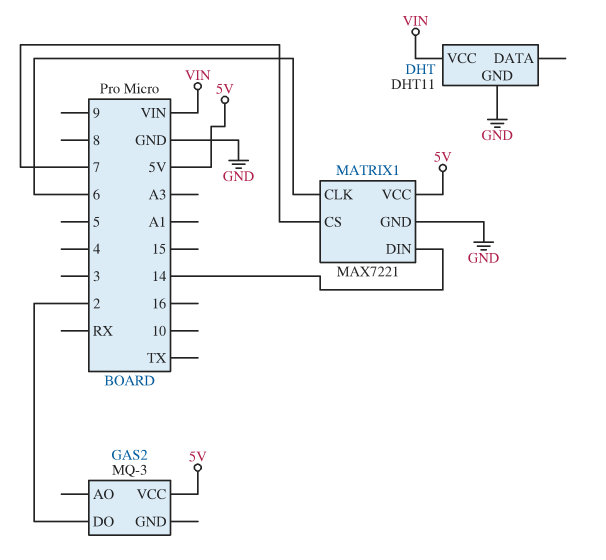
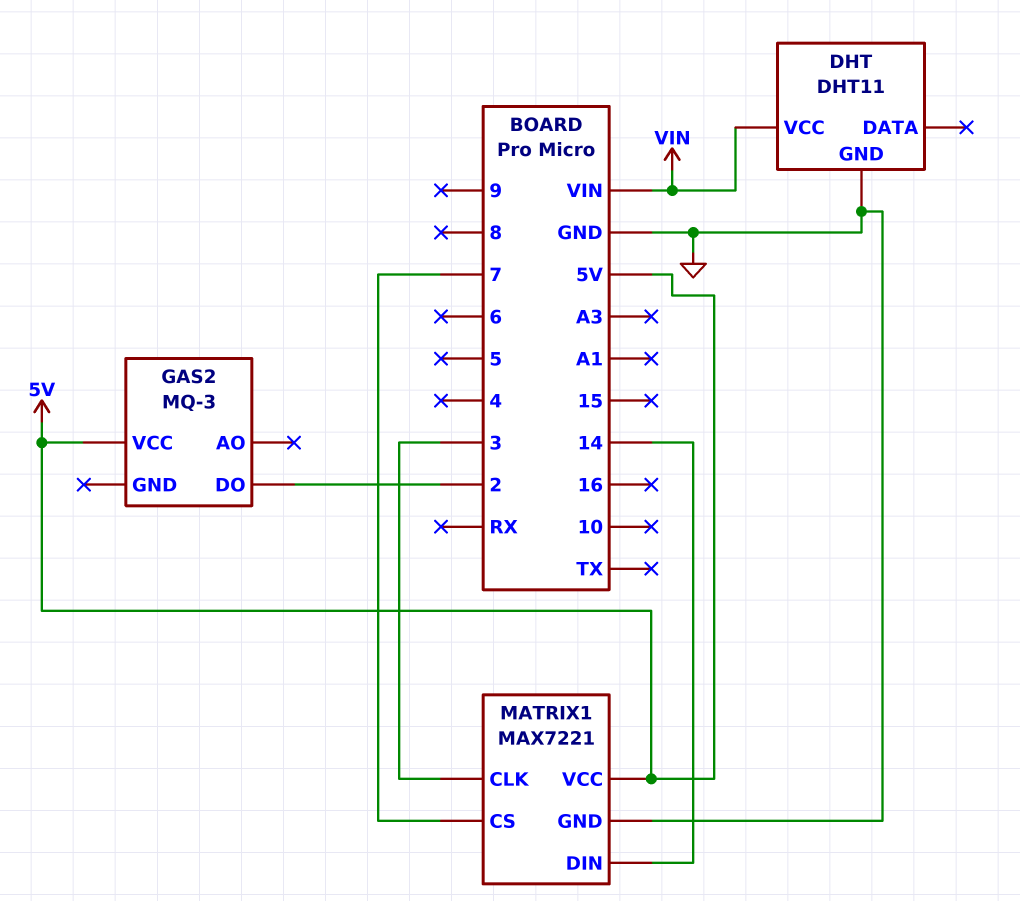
MATRIX1 pin CLK: 6 -> 3

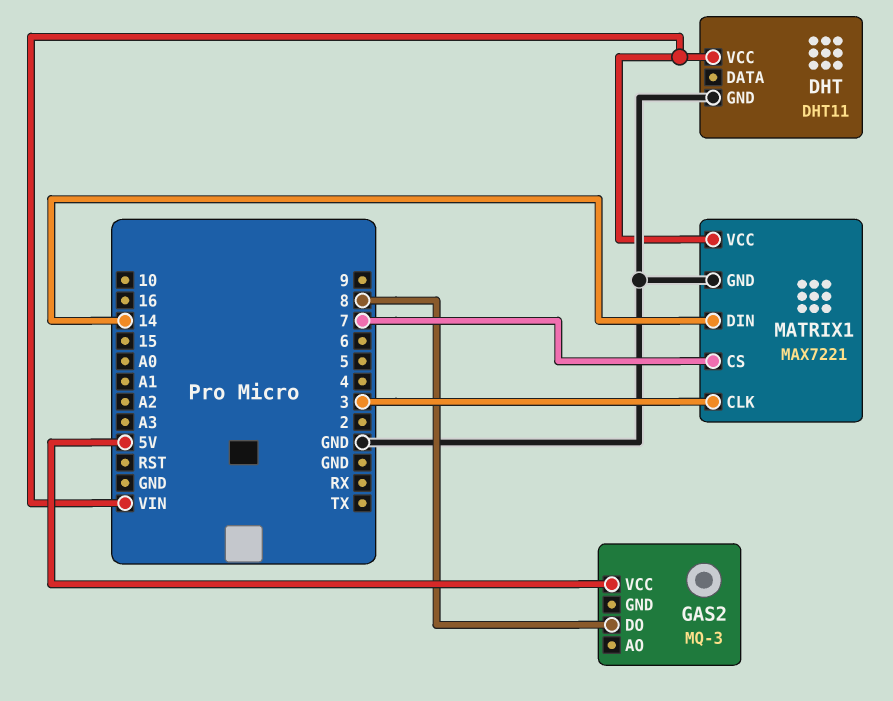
GAS2 pin DO: 2 -> 8
MATRIX1 pin VCC: 5V -> VIN

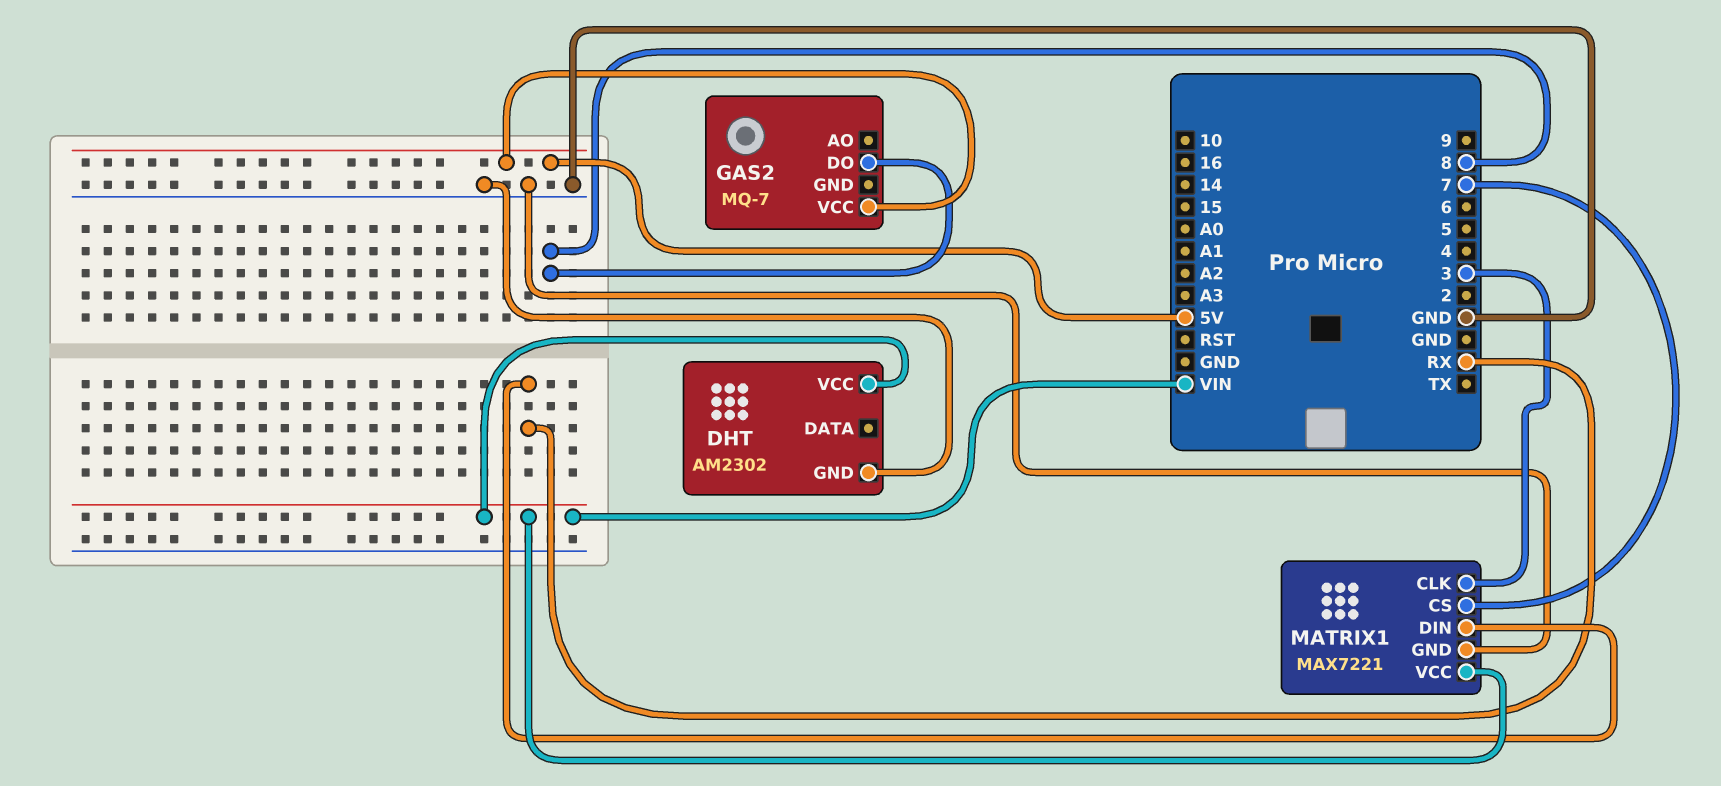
DHT: DHT11 -> AM2302
GAS2: MQ-3 -> MQ-7
MATRIX1 pin DIN: 14 -> RX

